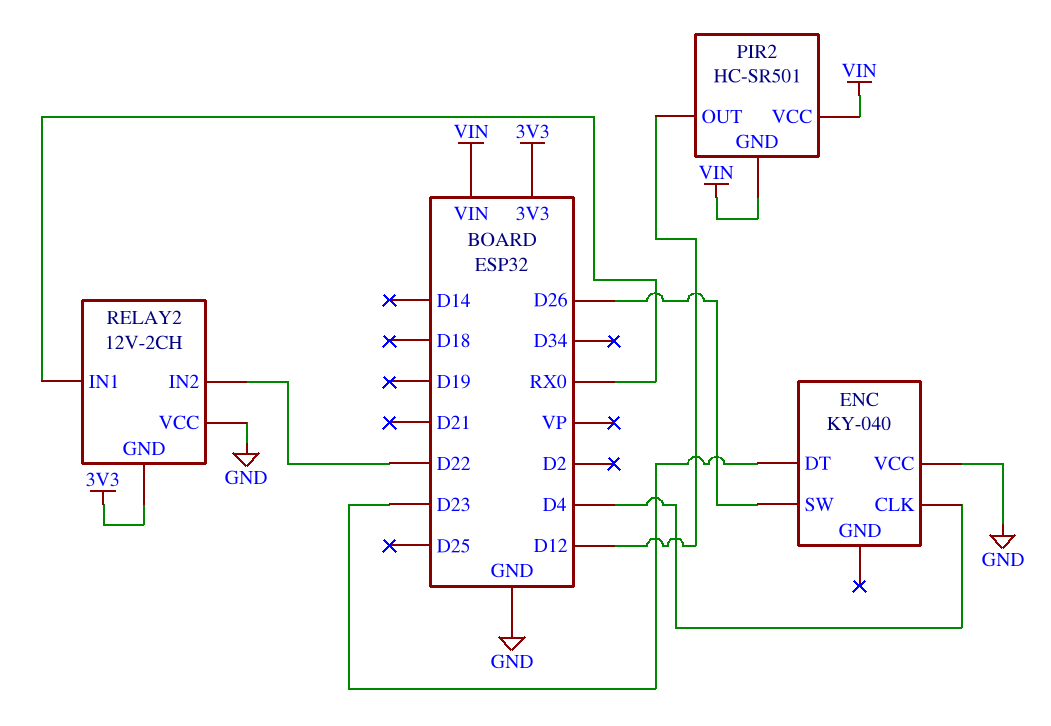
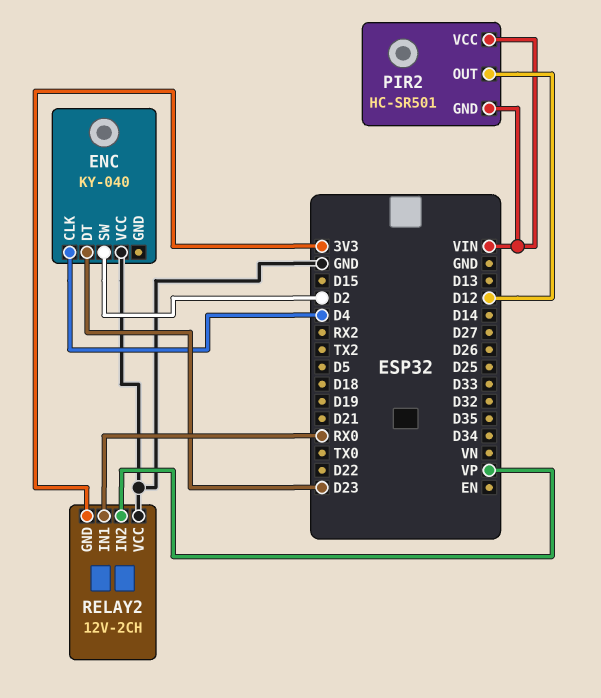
ENC pin SW: D26 -> D2
RELAY2 pin IN2: D22 -> VP

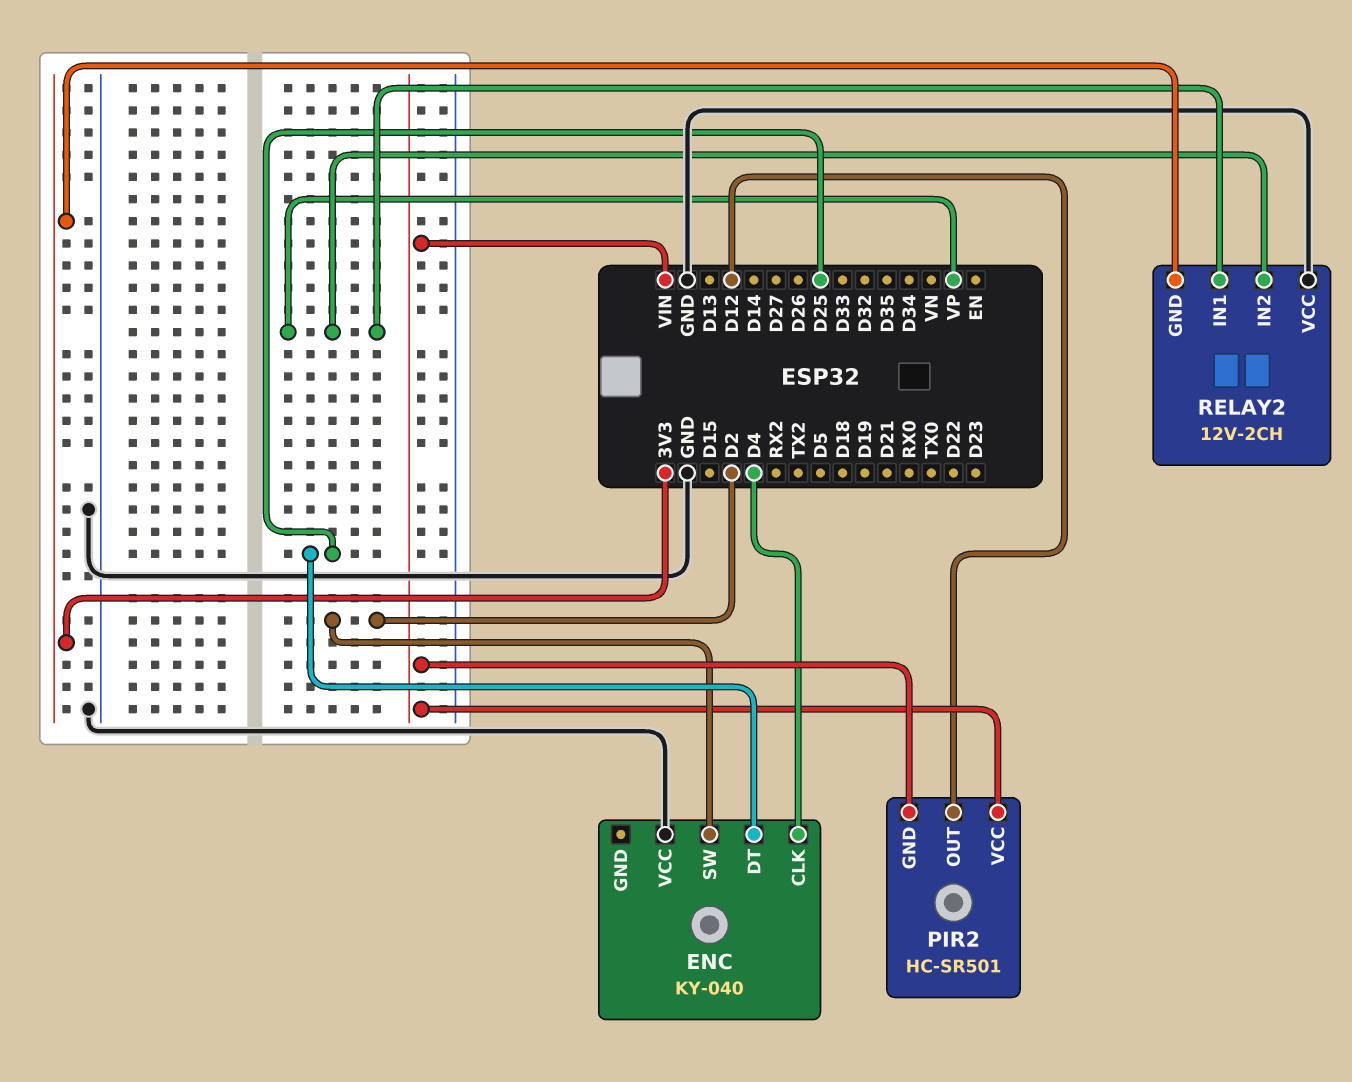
ENC pin DT: D23 -> D25
RELAY2 pin IN1: RX0 -> VP

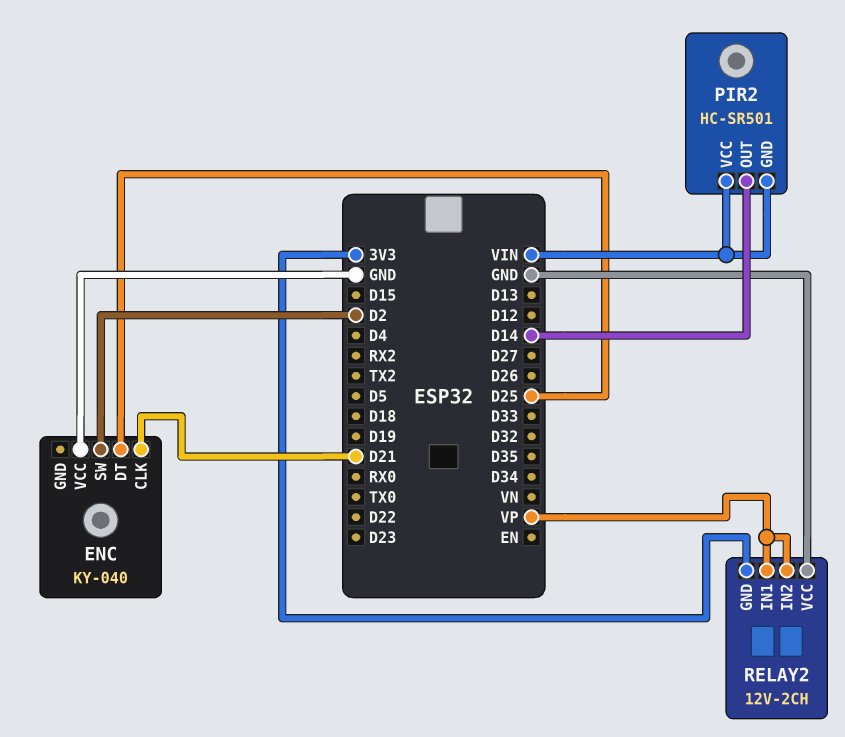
ENC pin CLK: D4 -> D21
PIR2 pin OUT: D12 -> D14

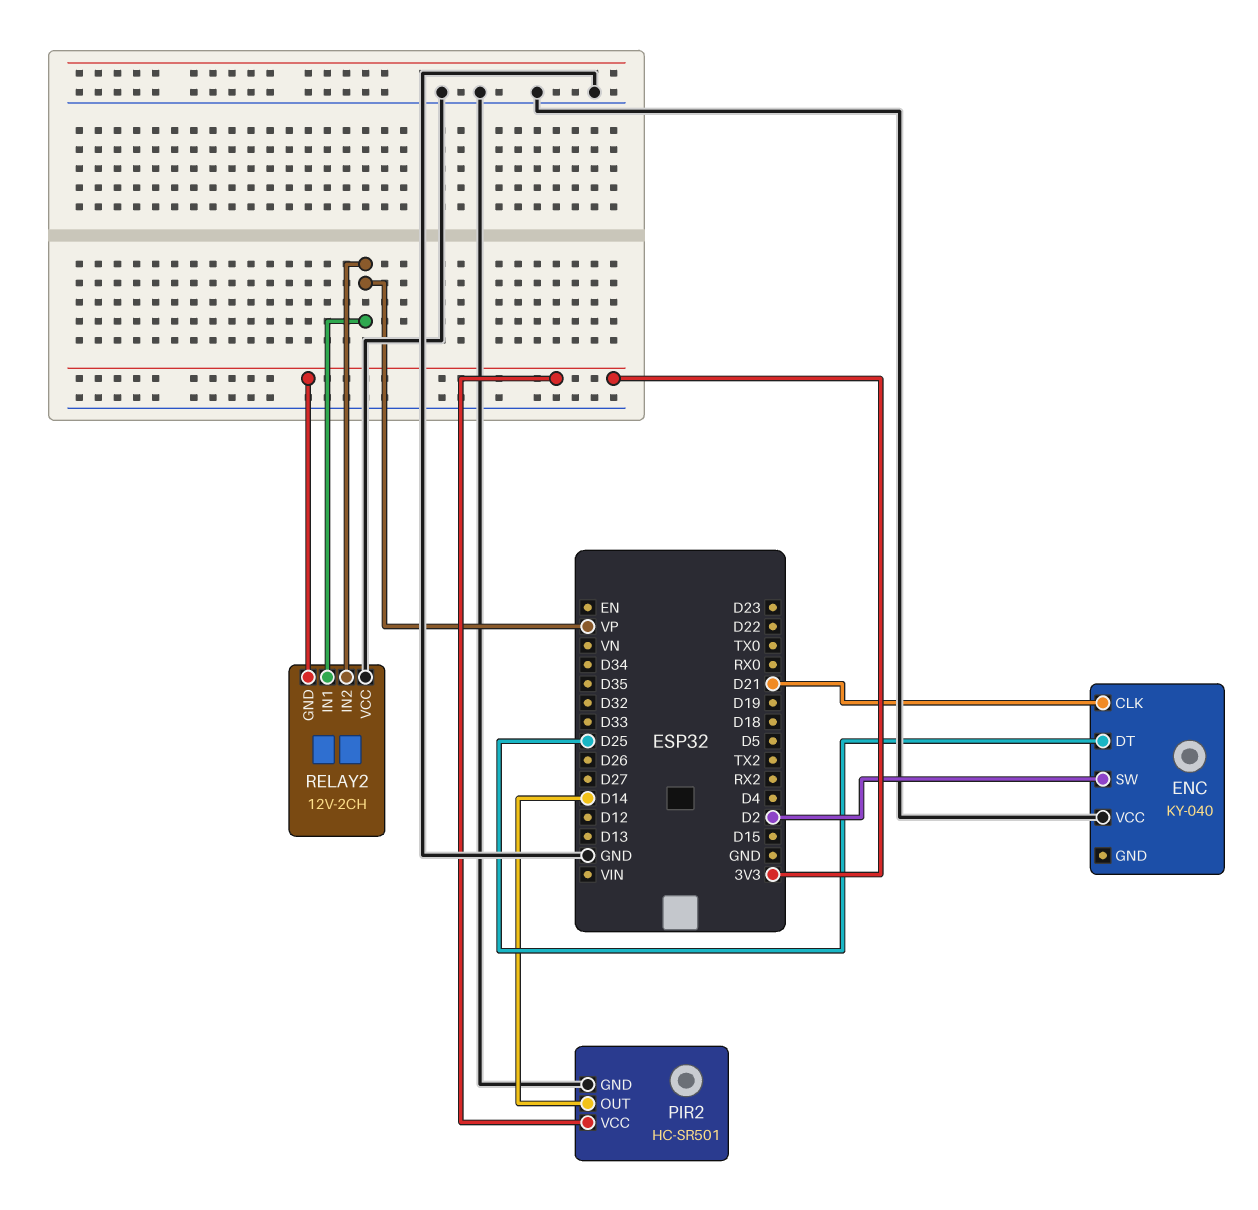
PIR2 pin GND: VIN -> GND
PIR2 pin VCC: VIN -> 3V3

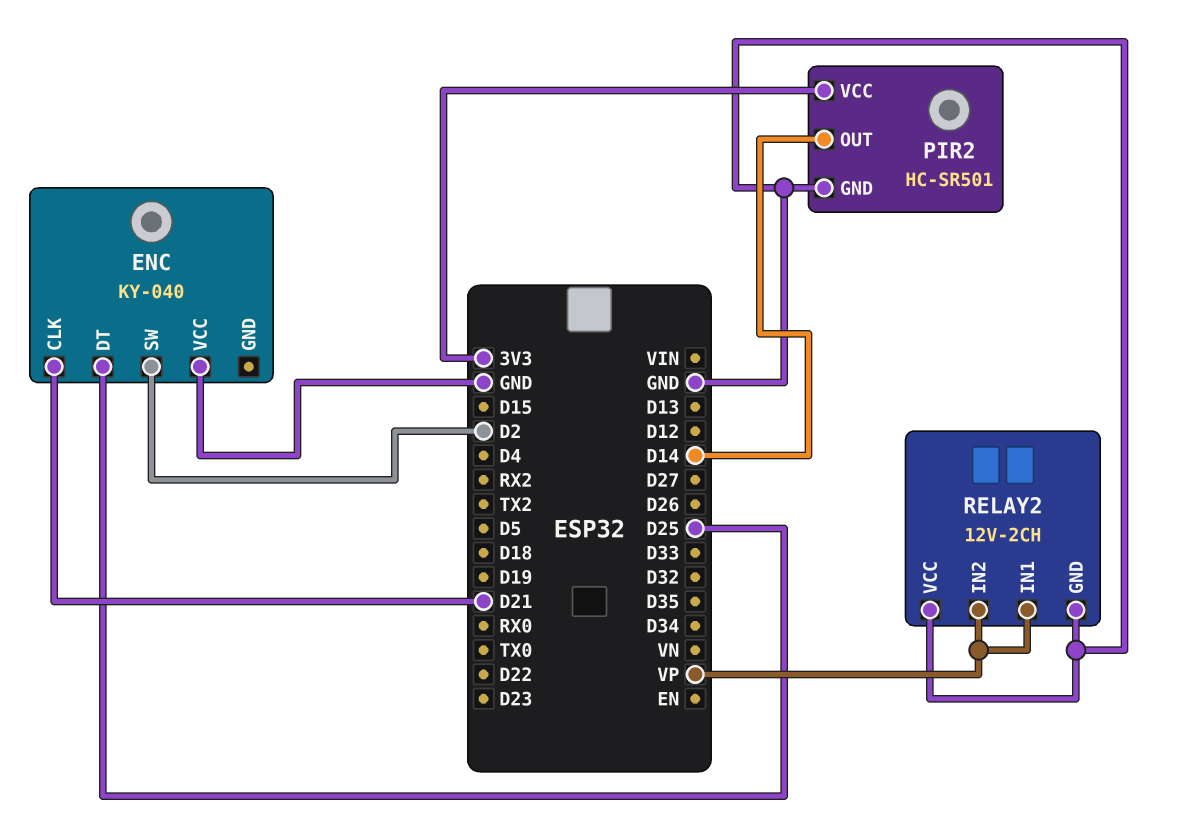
RELAY2 pin GND: 3V3 -> GND

